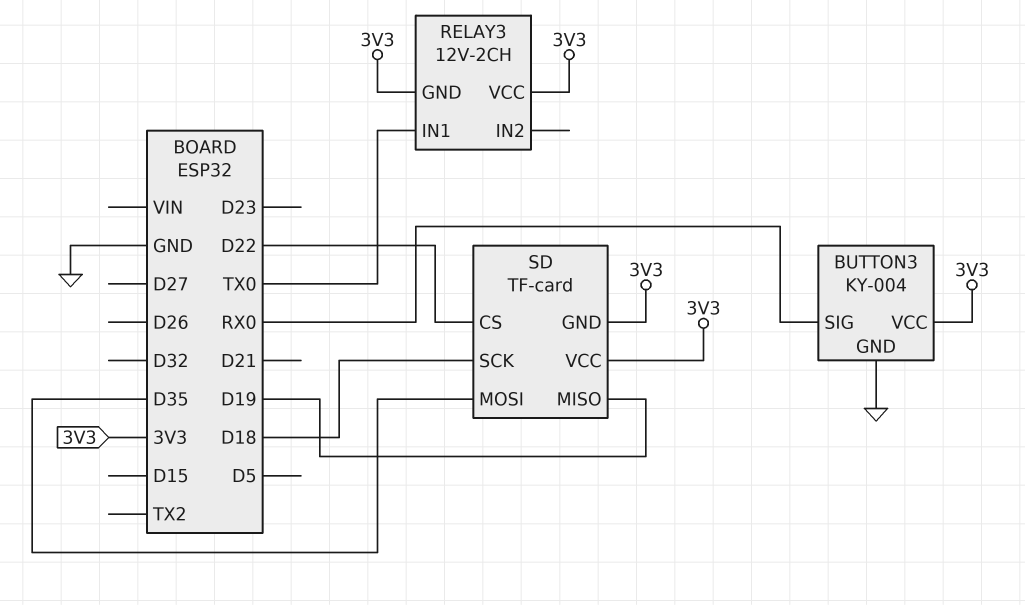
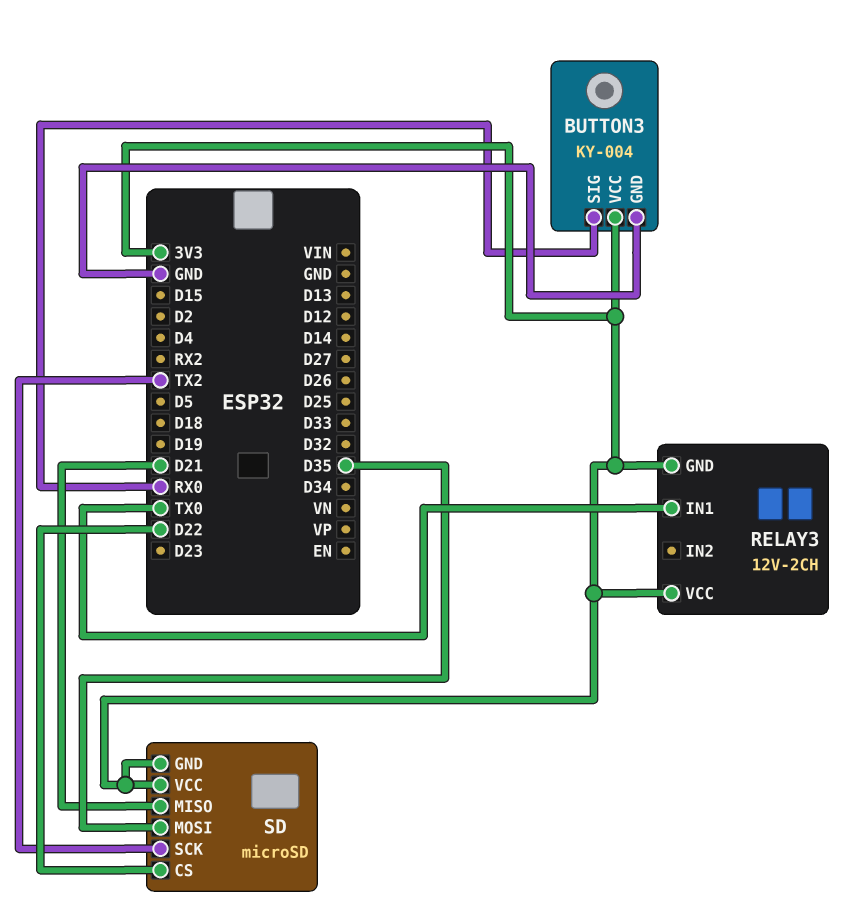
SD: TF-card -> microSD
SD pin MISO: D19 -> D21
SD pin SCK: D18 -> TX2

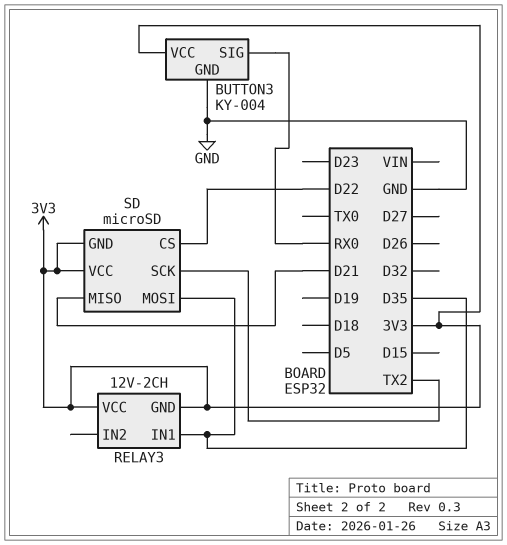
RELAY3 pin IN1: TX0 -> D35

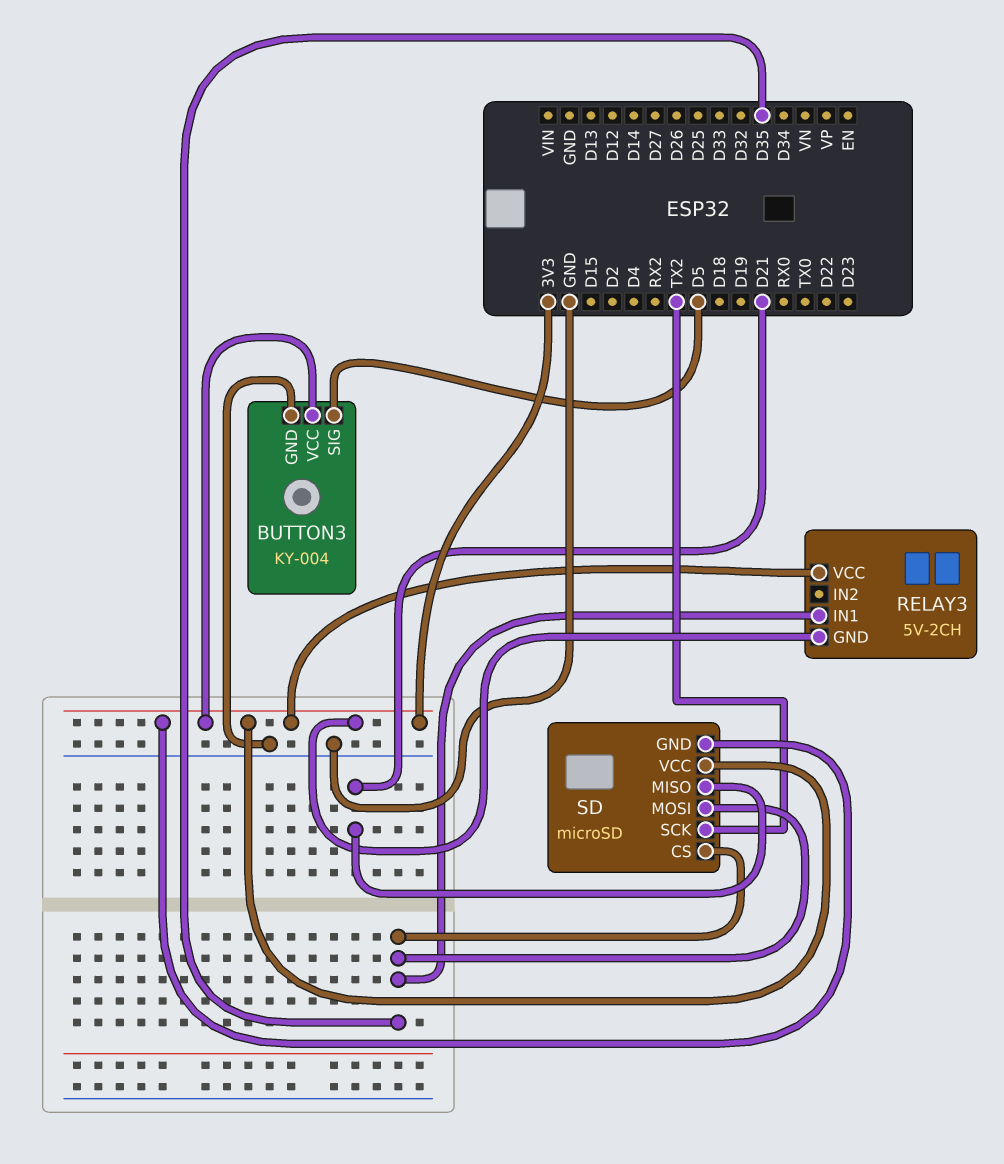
BUTTON3 pin SIG: RX0 -> D5
RELAY3: 12V-2CH -> 5V-2CH
SD pin CS: D22 -> D35

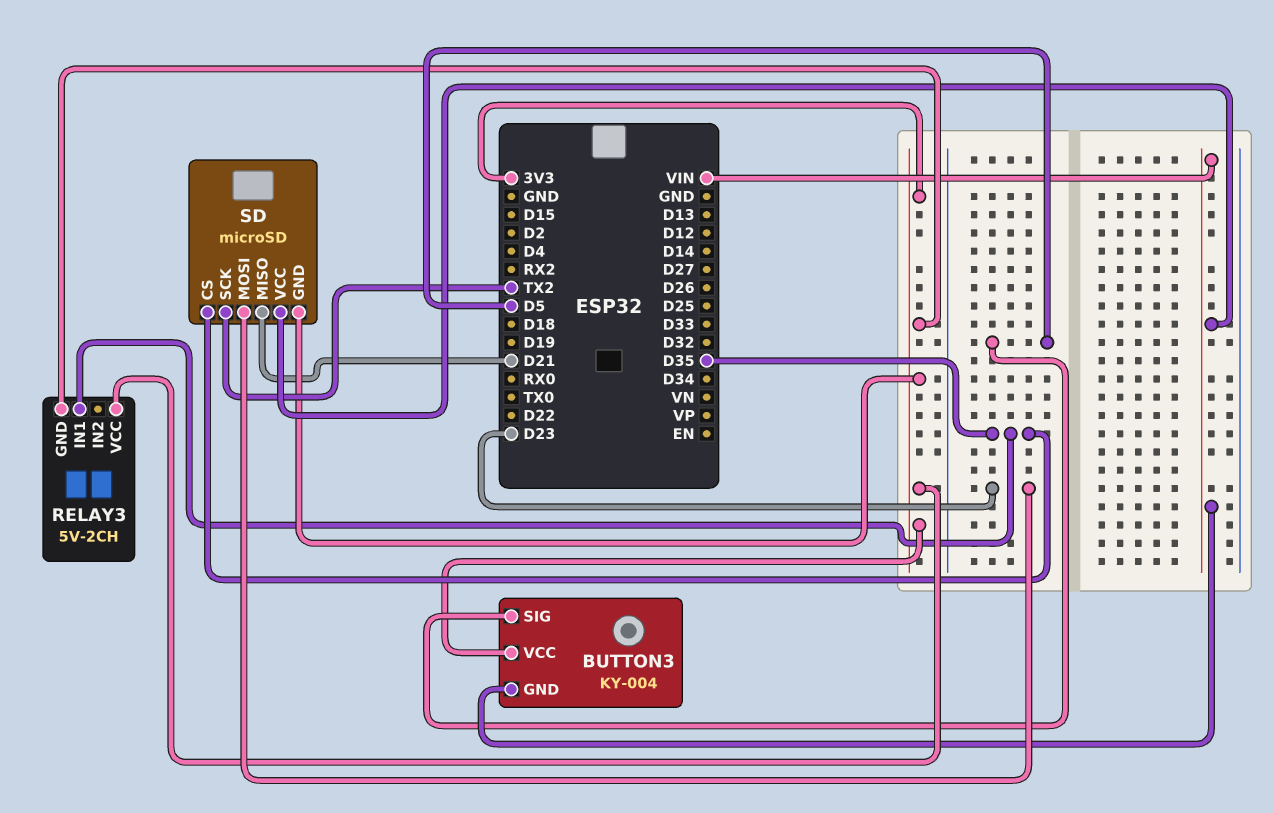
BUTTON3 pin GND: GND -> VIN
SD pin MOSI: D35 -> D23
SD pin VCC: 3V3 -> VIN

